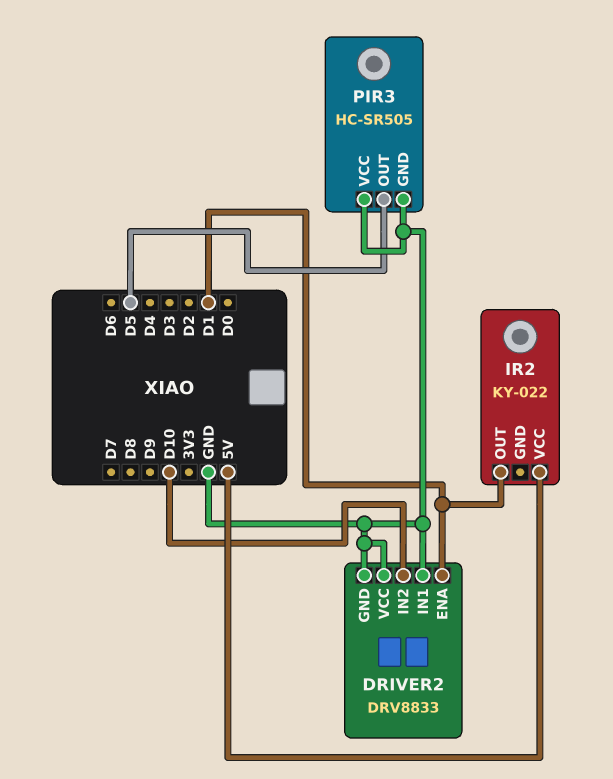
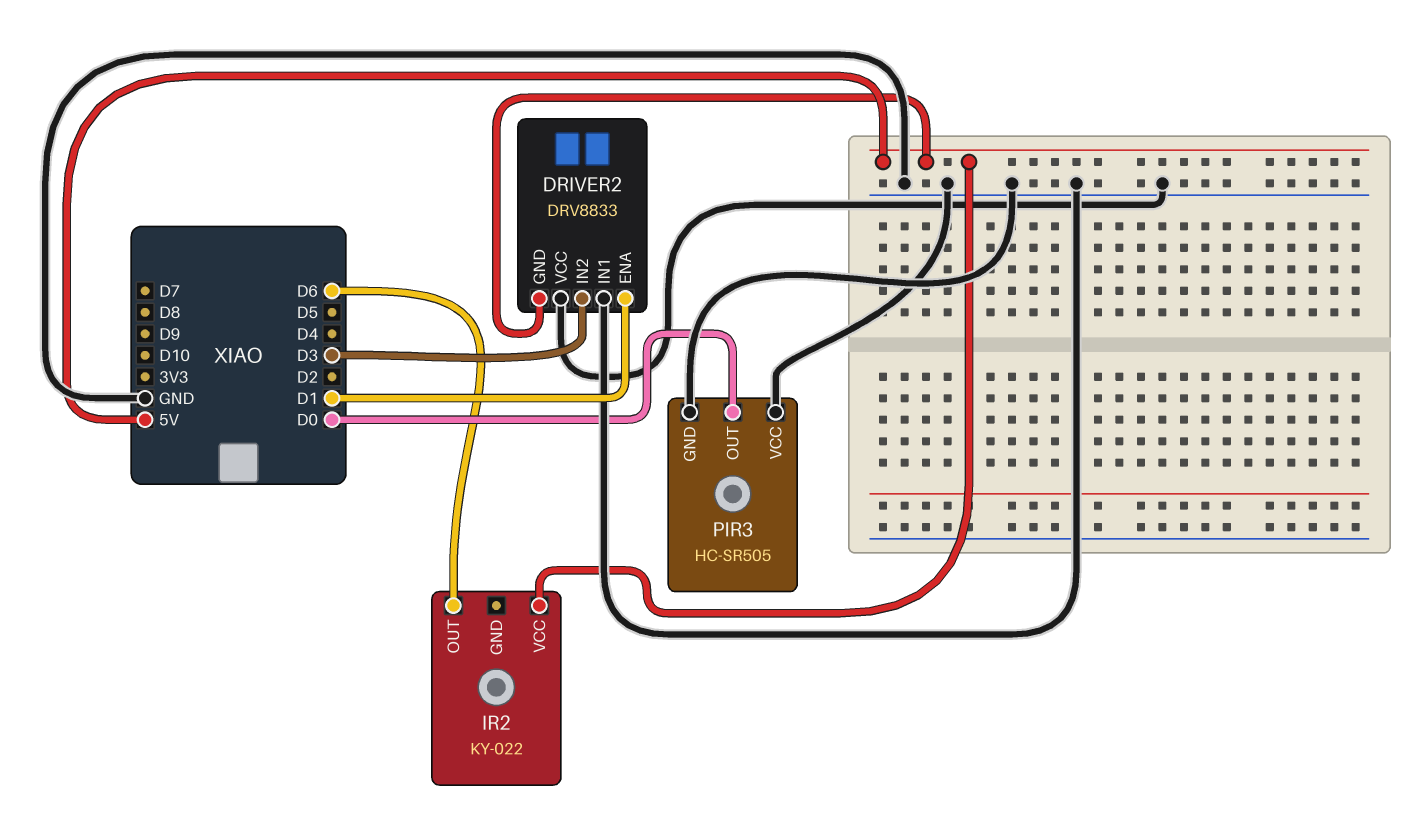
DRIVER2 pin GND: GND -> 5V
DRIVER2 pin IN2: D10 -> D3
IR2 pin OUT: D1 -> D6
PIR3 pin OUT: D5 -> D0

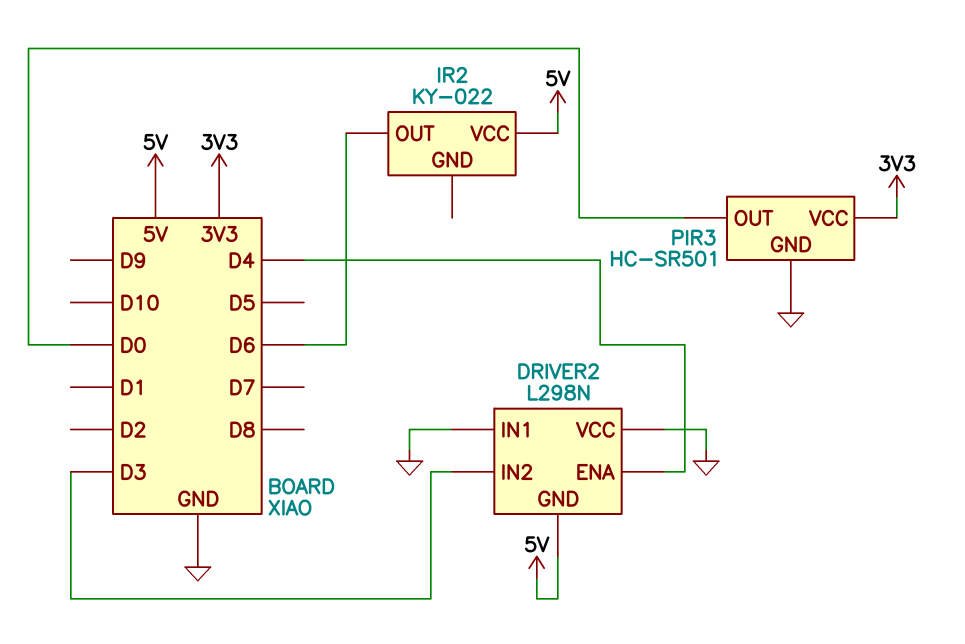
DRIVER2: DRV8833 -> L298N
DRIVER2 pin ENA: D1 -> D4
PIR3: HC-SR505 -> HC-SR501
PIR3 pin VCC: GND -> 3V3

